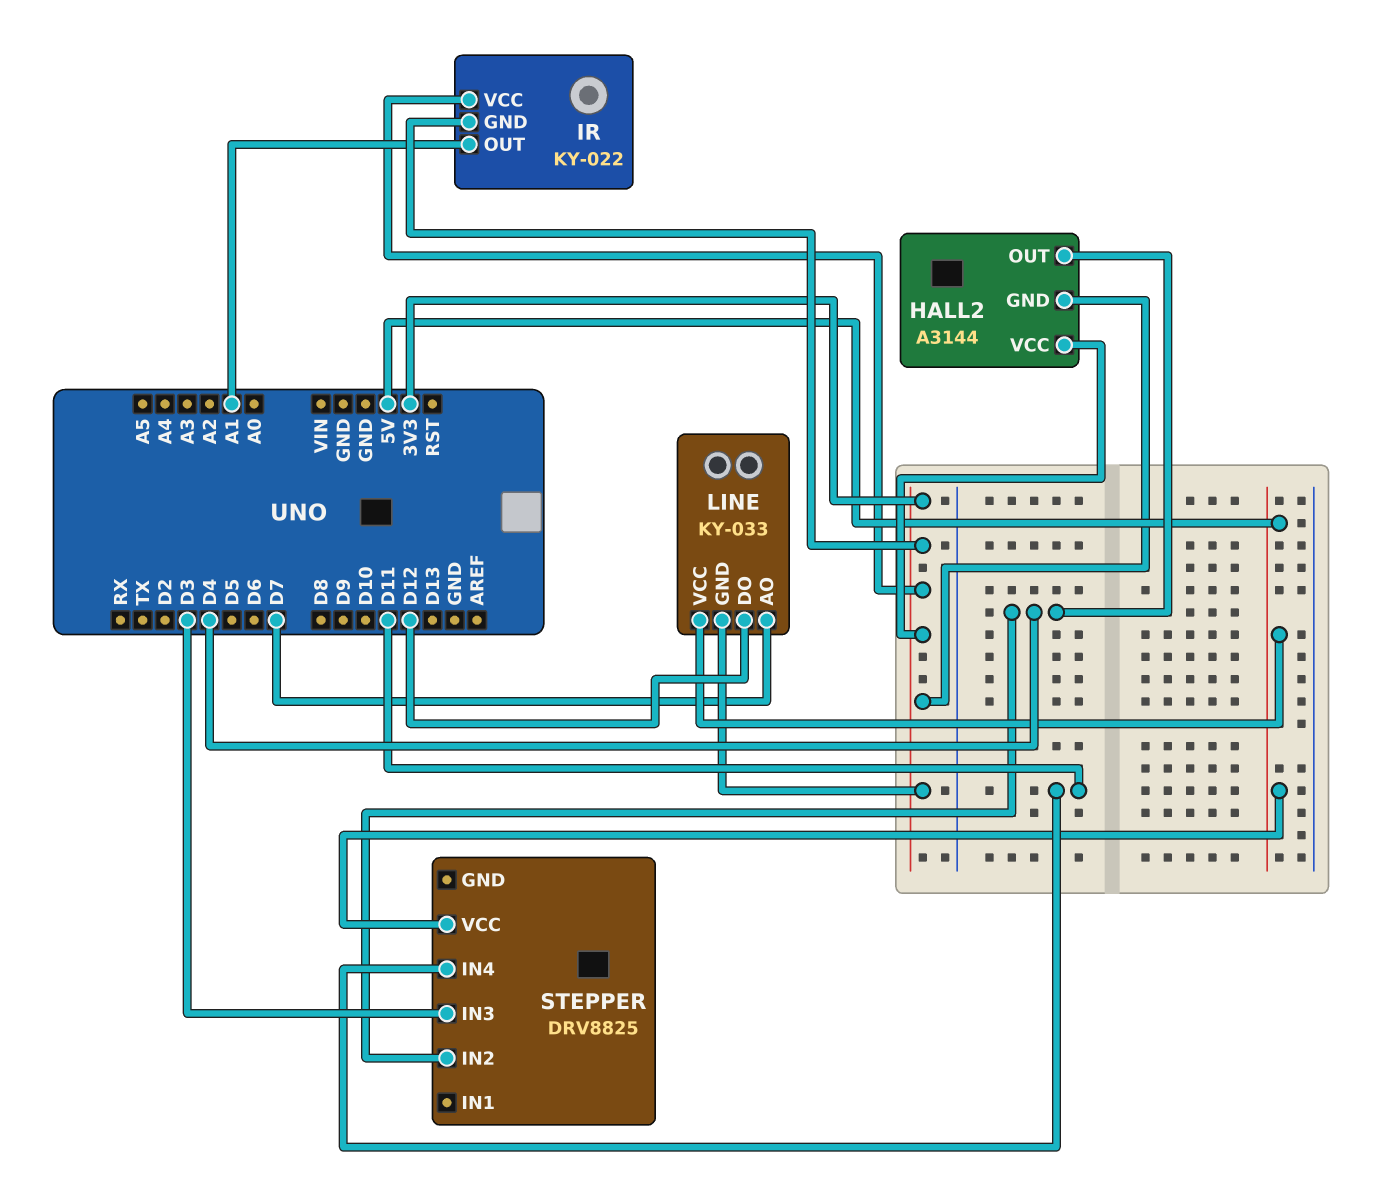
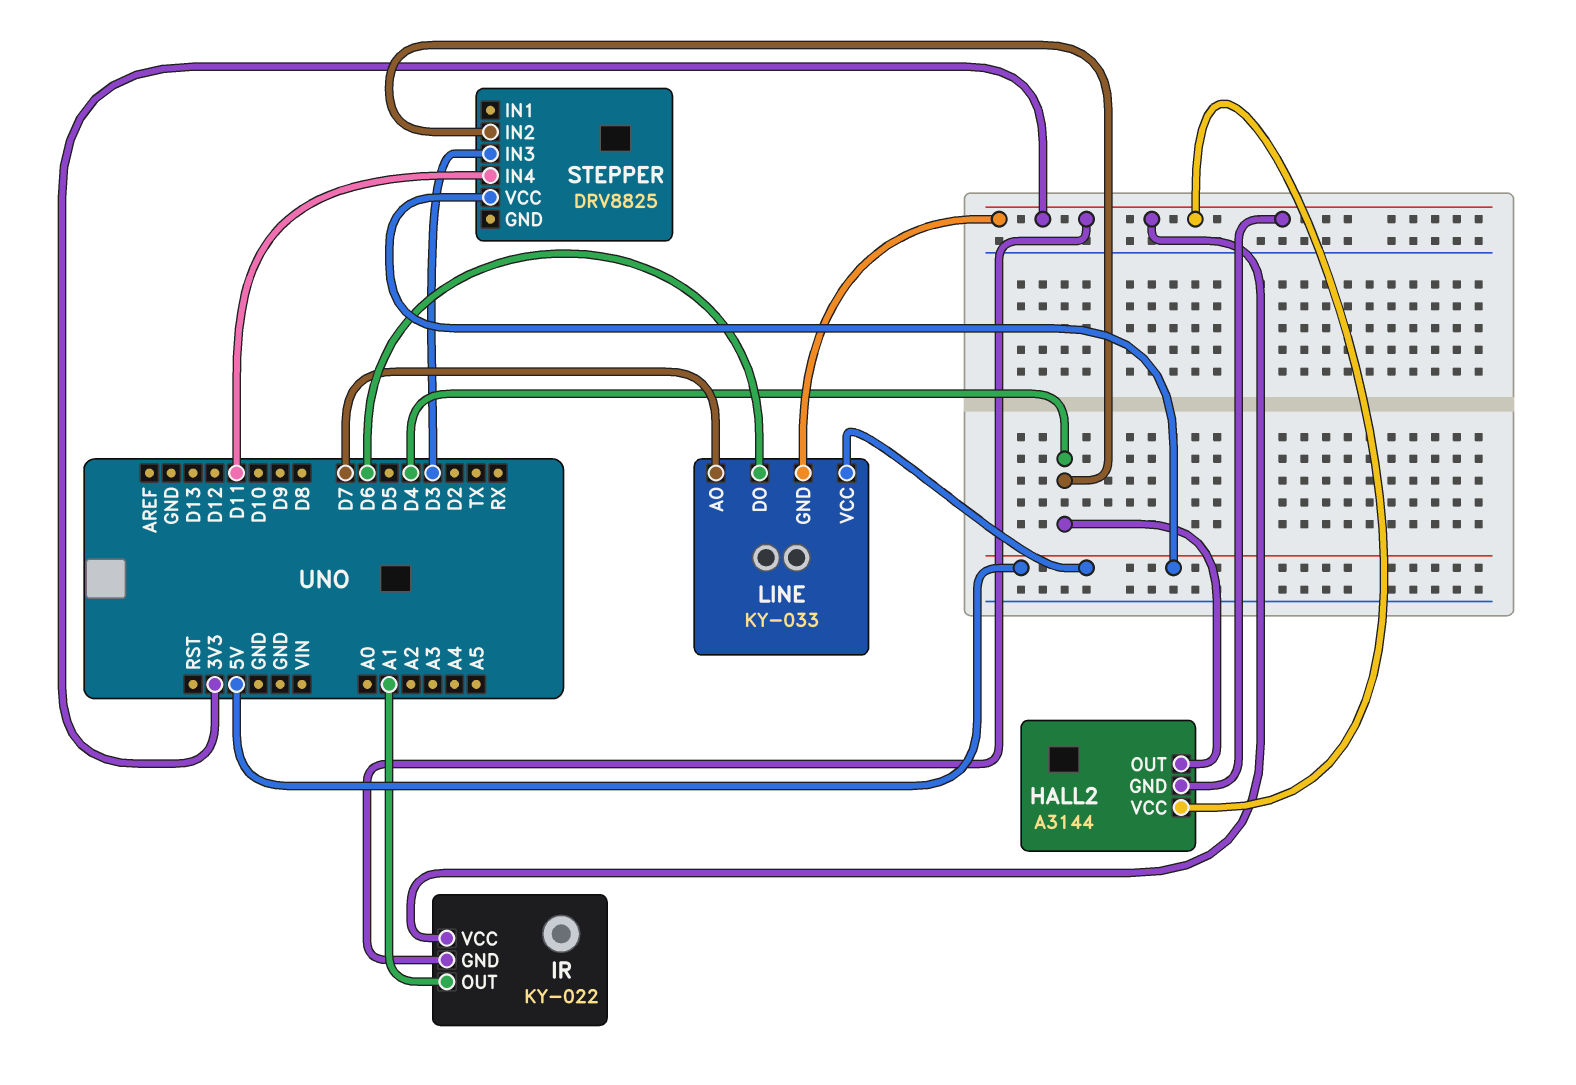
LINE pin DO: D12 -> D6

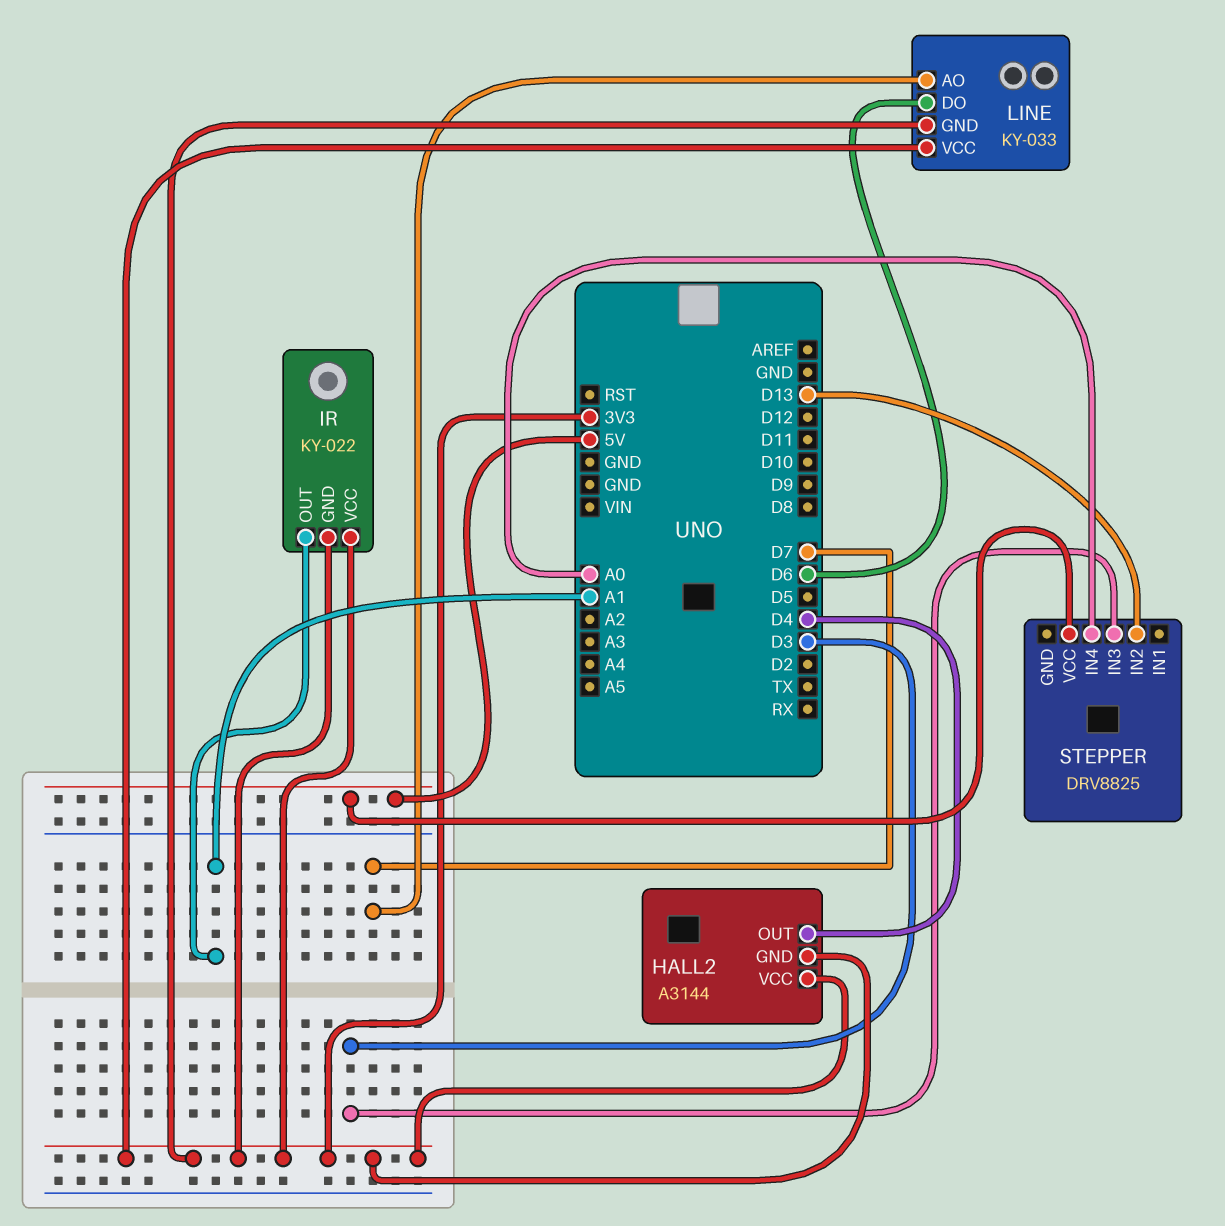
LINE pin VCC: 5V -> 3V3
STEPPER pin IN2: D4 -> D13
STEPPER pin IN4: D11 -> A0

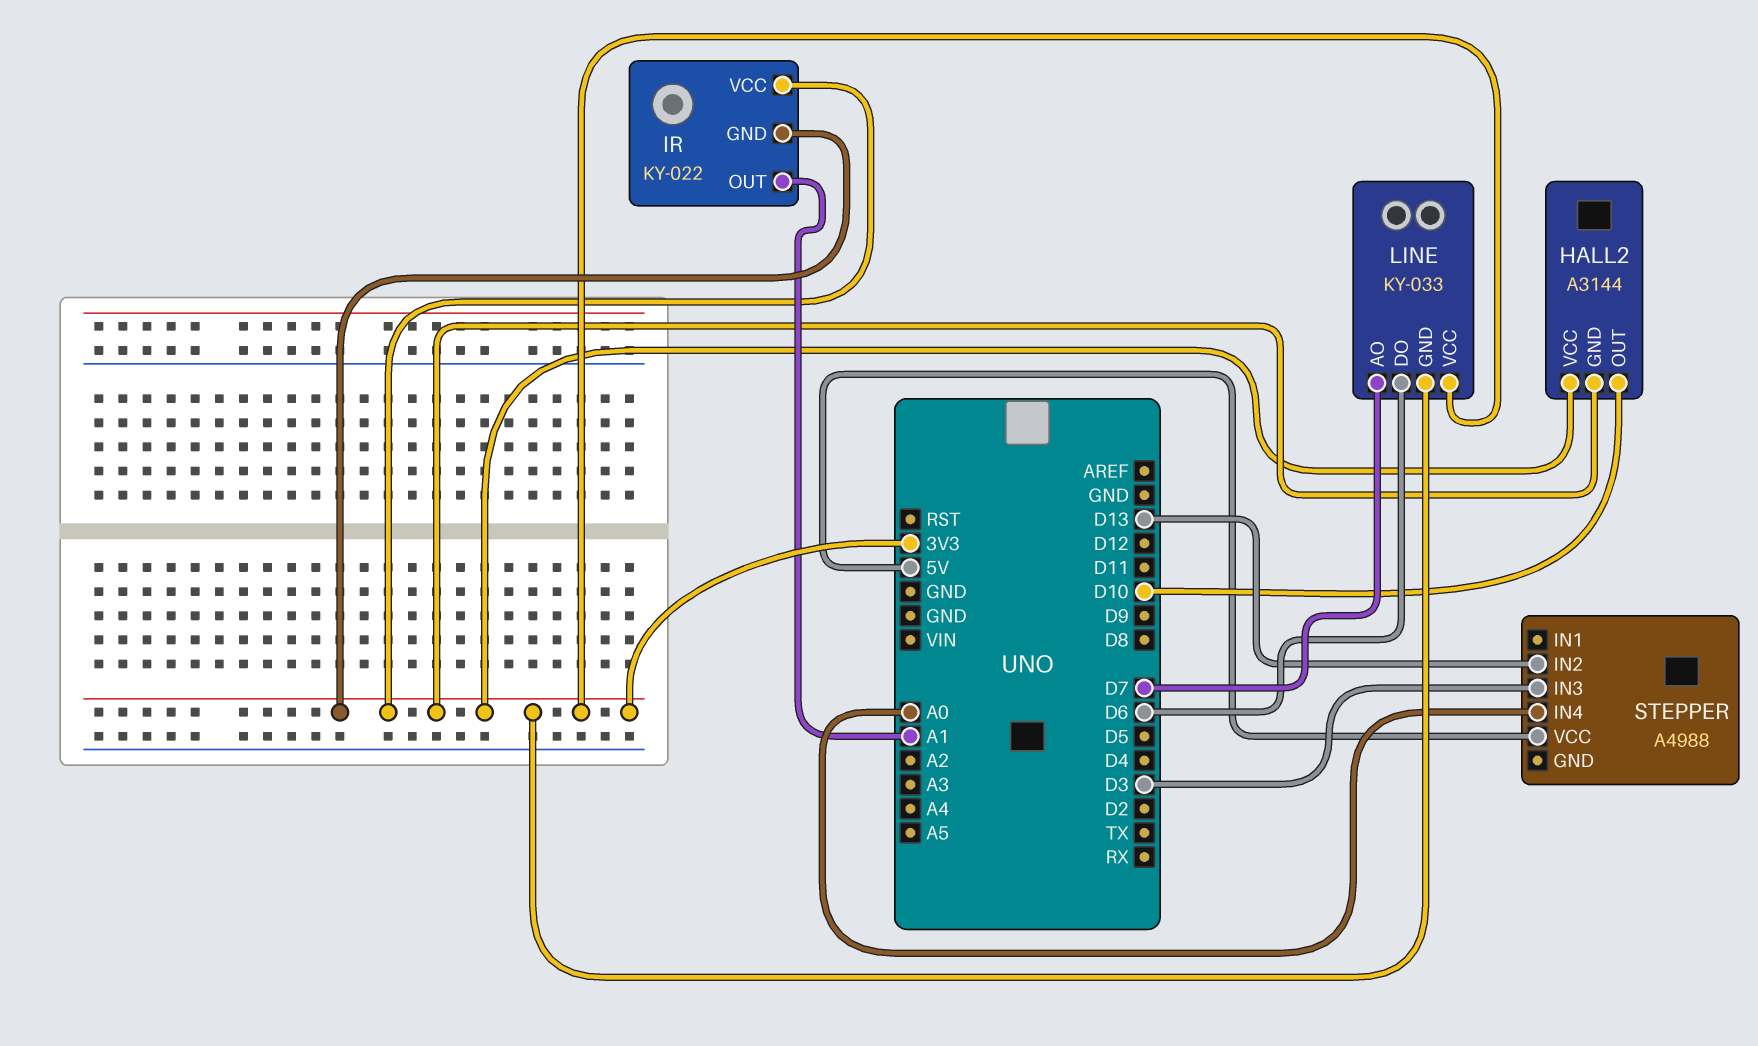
HALL2 pin OUT: D4 -> D10
STEPPER: DRV8825 -> A4988

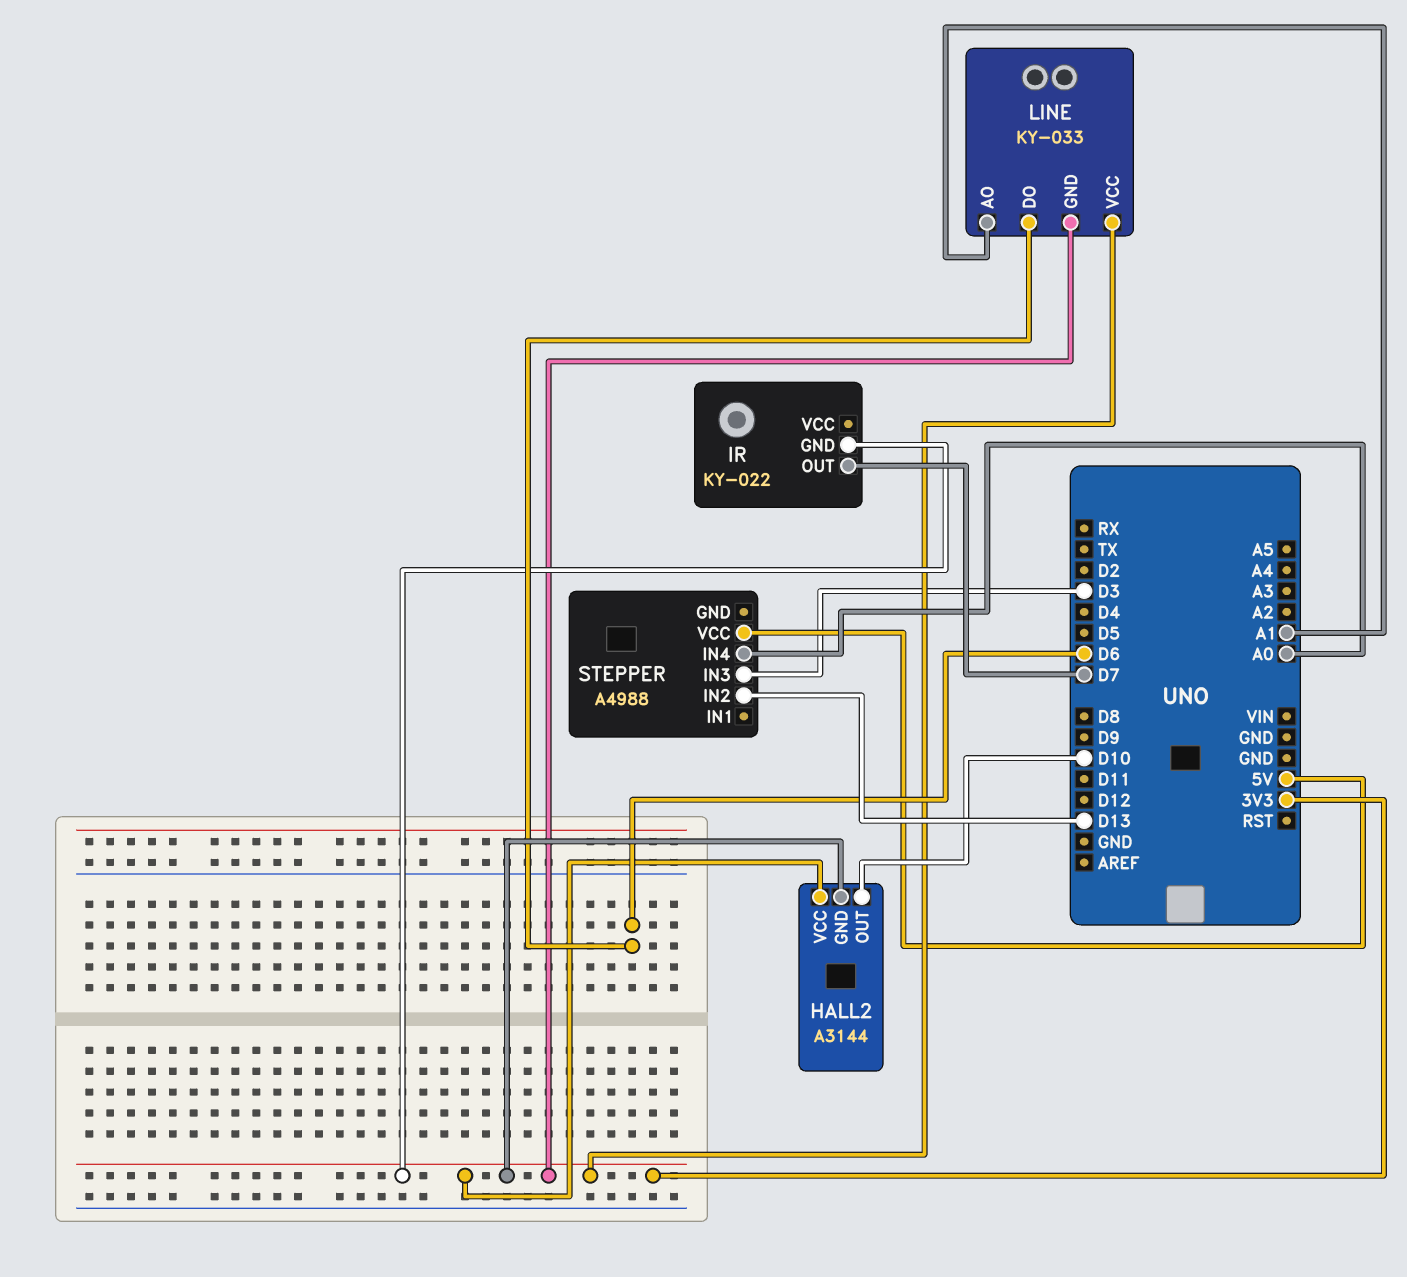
IR pin OUT: A1 -> D7
IR pin VCC: 3V3 -> none
LINE pin AO: D7 -> A1

